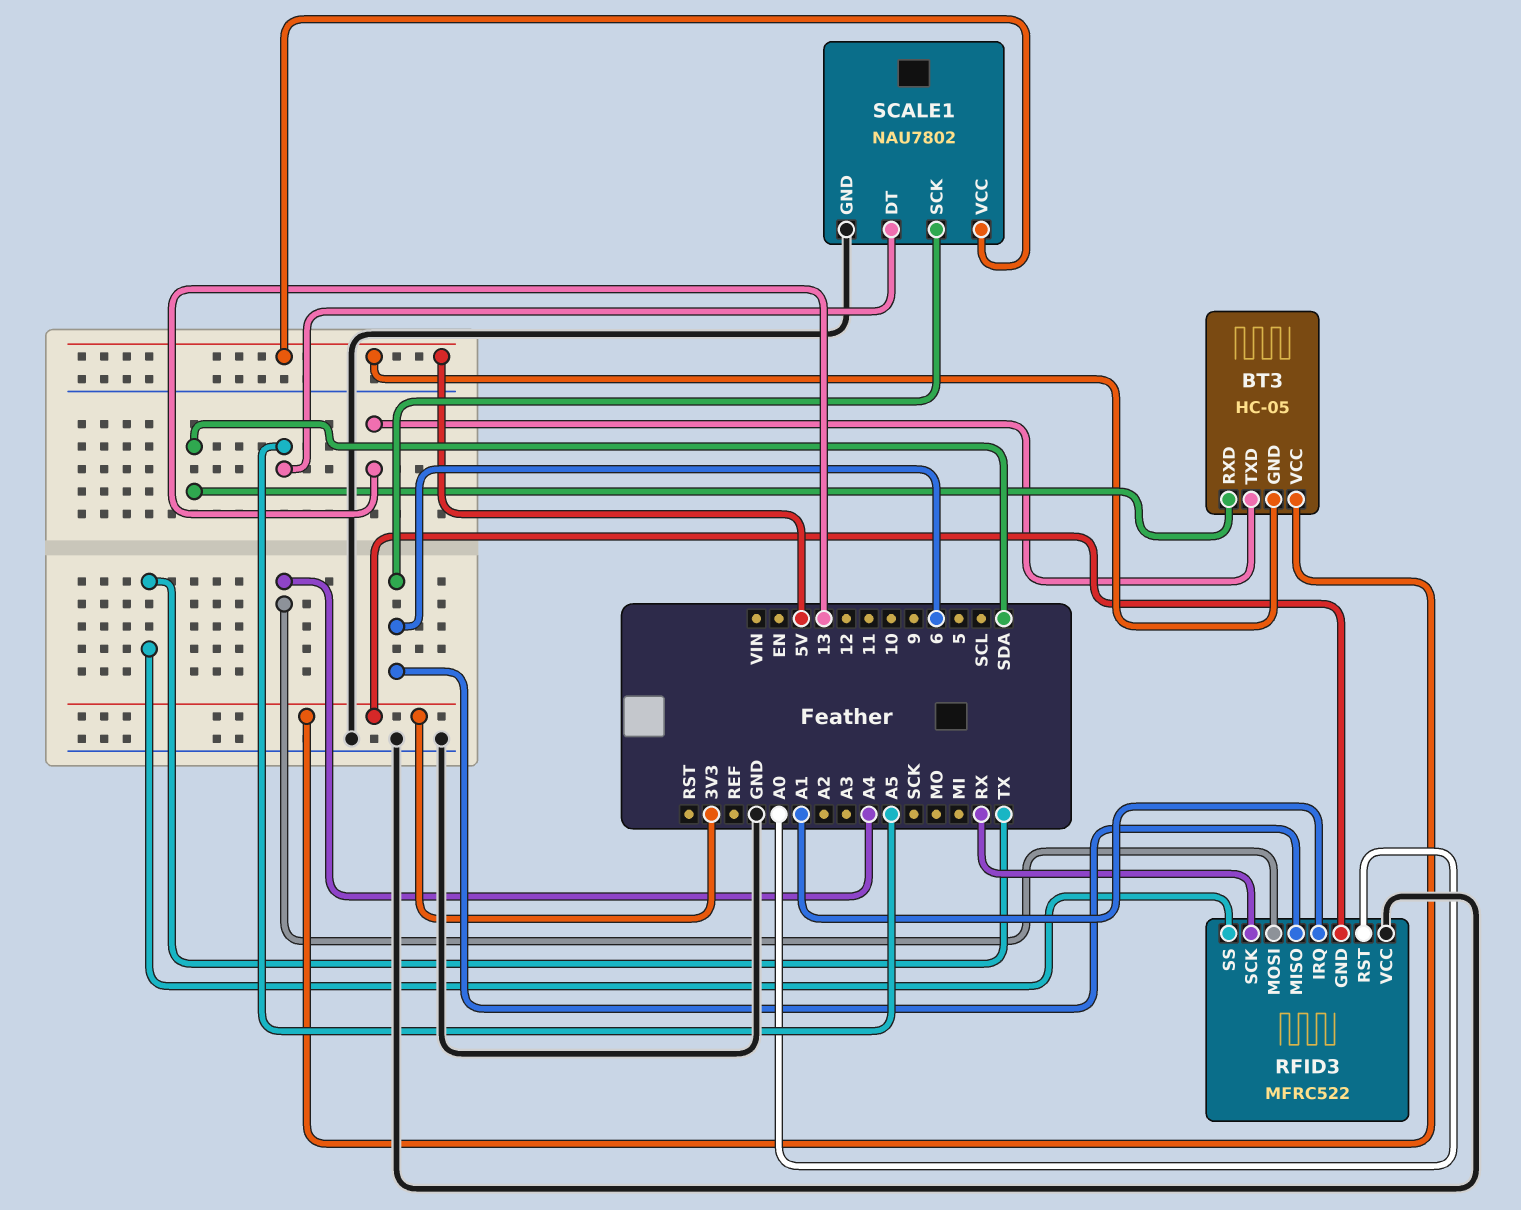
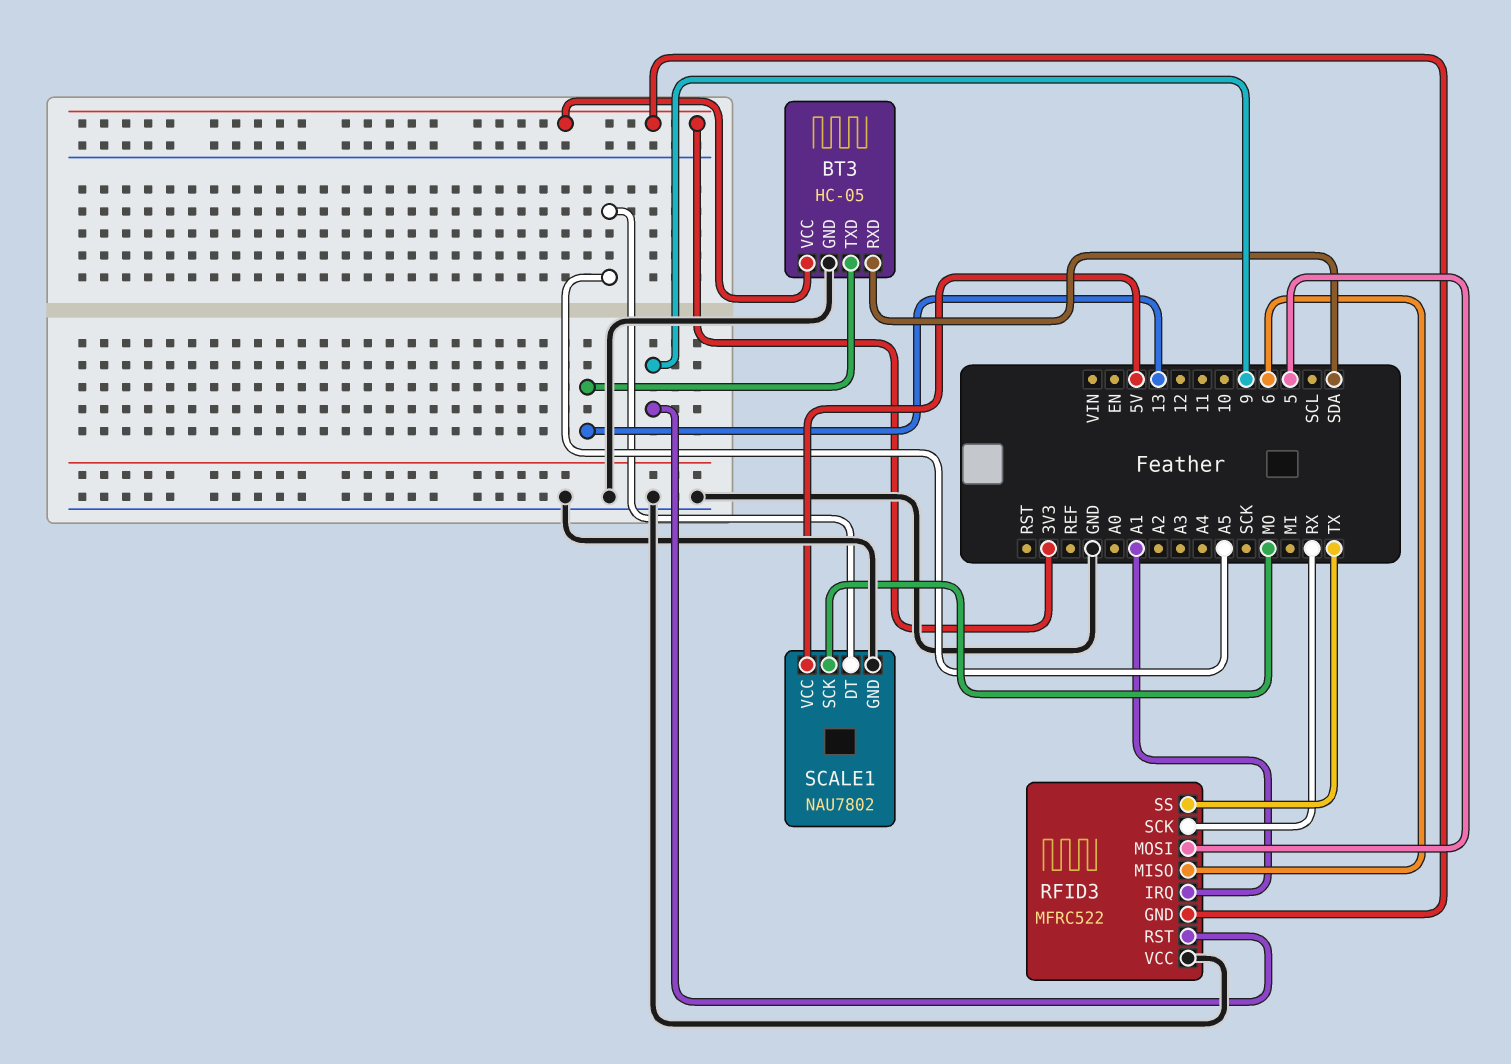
BT3 pin GND: 5V -> GND
RFID3 pin MOSI: A4 -> 5
RFID3 pin RST: A0 -> 9
SCALE1 pin SCK: 6 -> MO

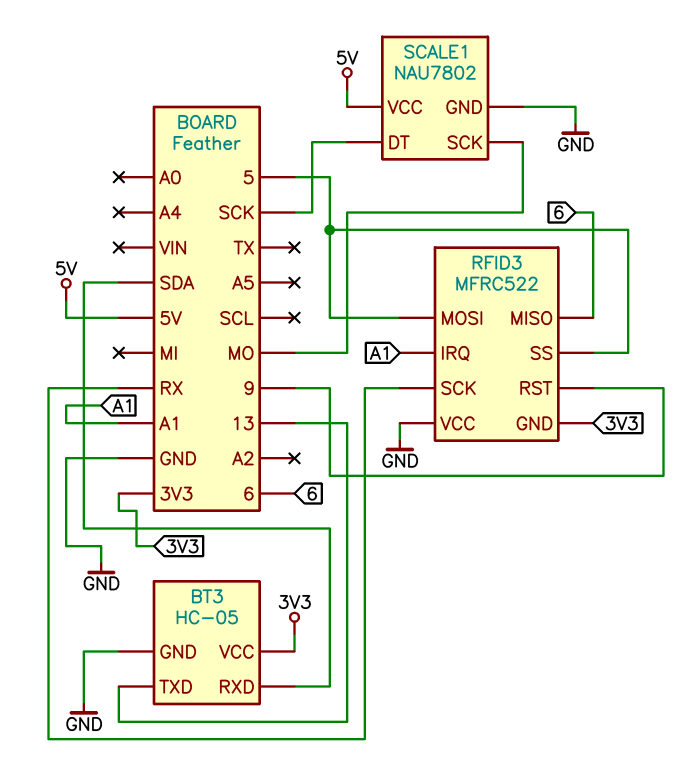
RFID3 pin SS: TX -> 5
SCALE1 pin DT: A5 -> SCK

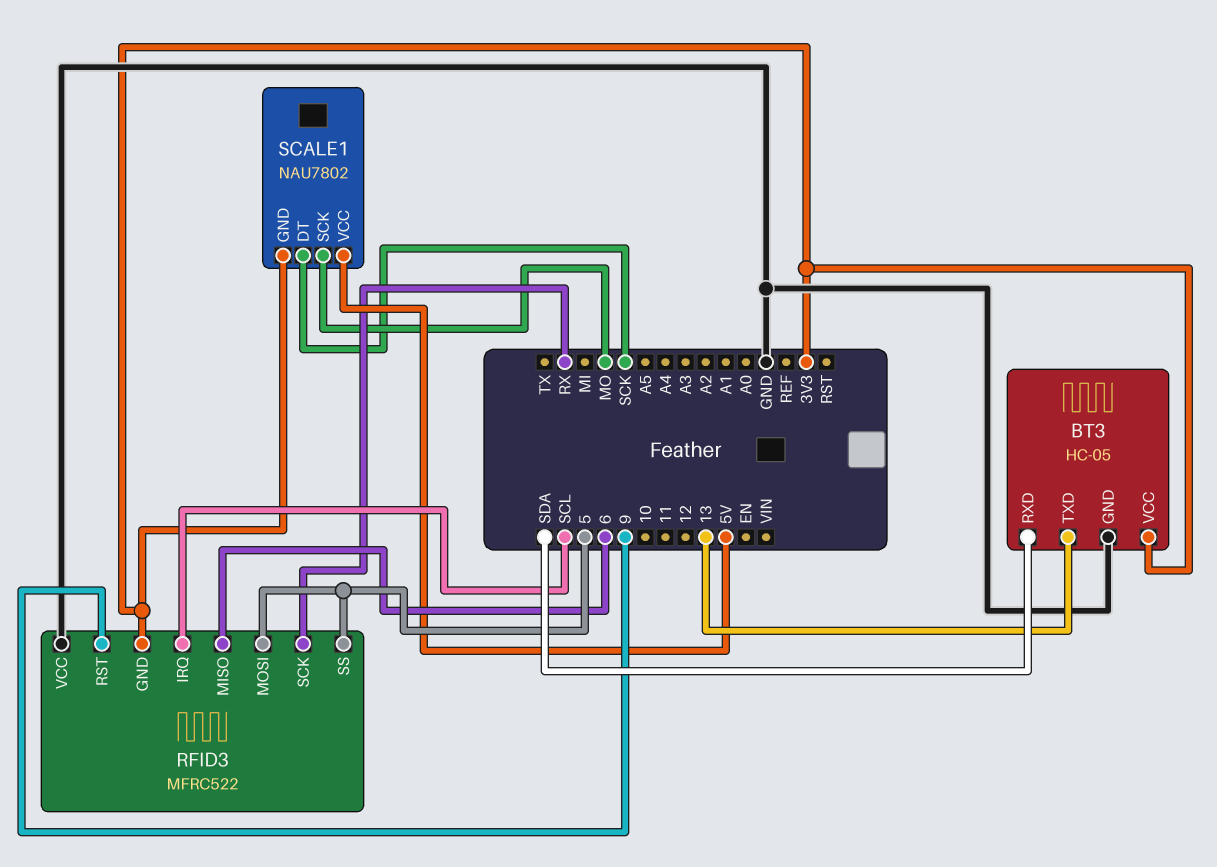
RFID3 pin IRQ: A1 -> SCL
SCALE1 pin GND: GND -> 3V3

